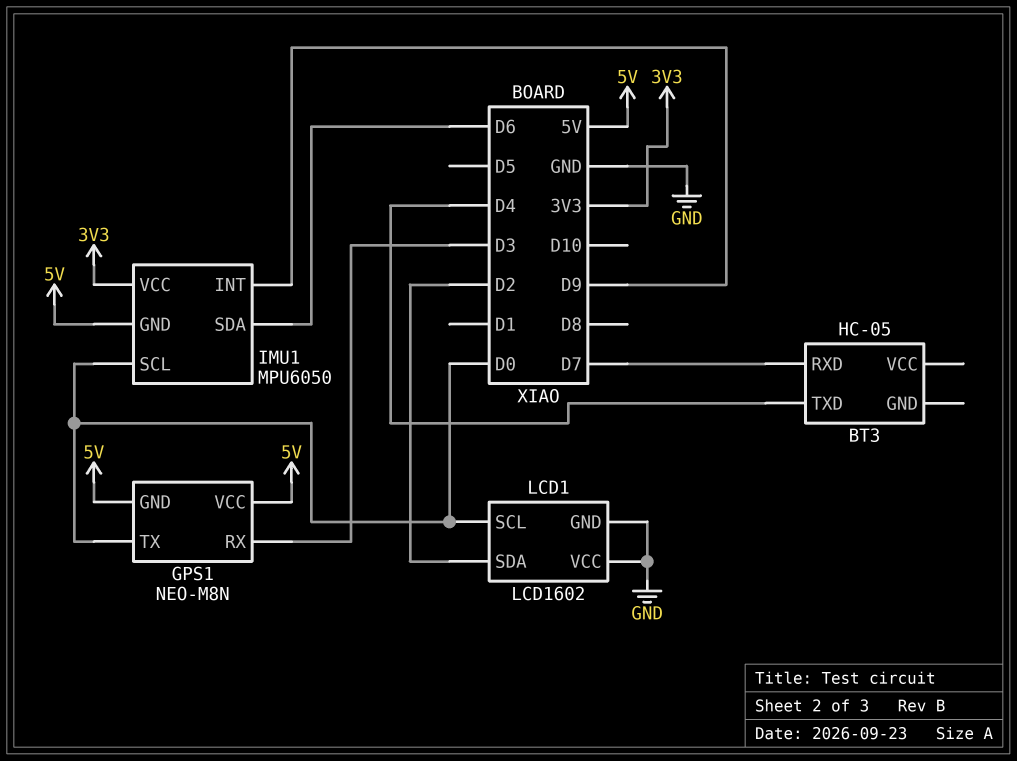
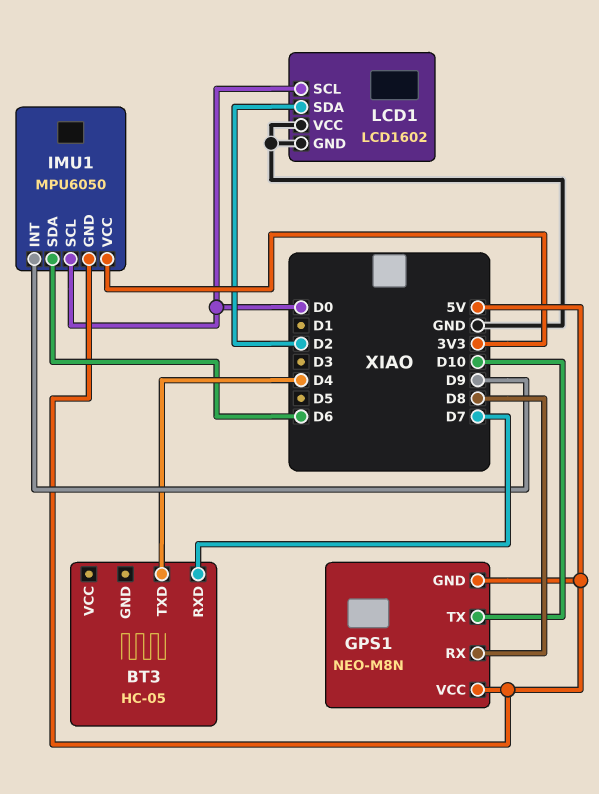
GPS1 pin RX: D3 -> D8
GPS1 pin TX: D0 -> D10

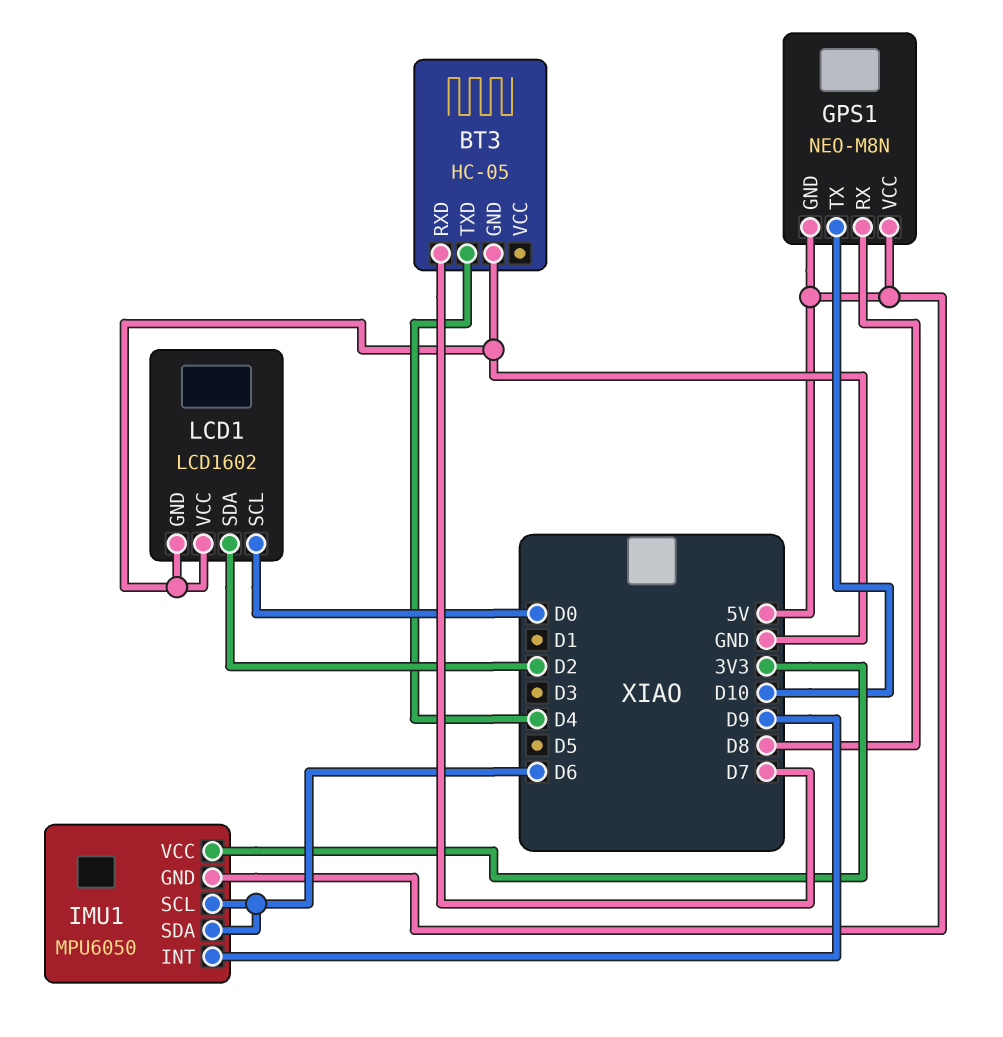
BT3 pin GND: none -> GND
IMU1 pin SCL: D0 -> D6

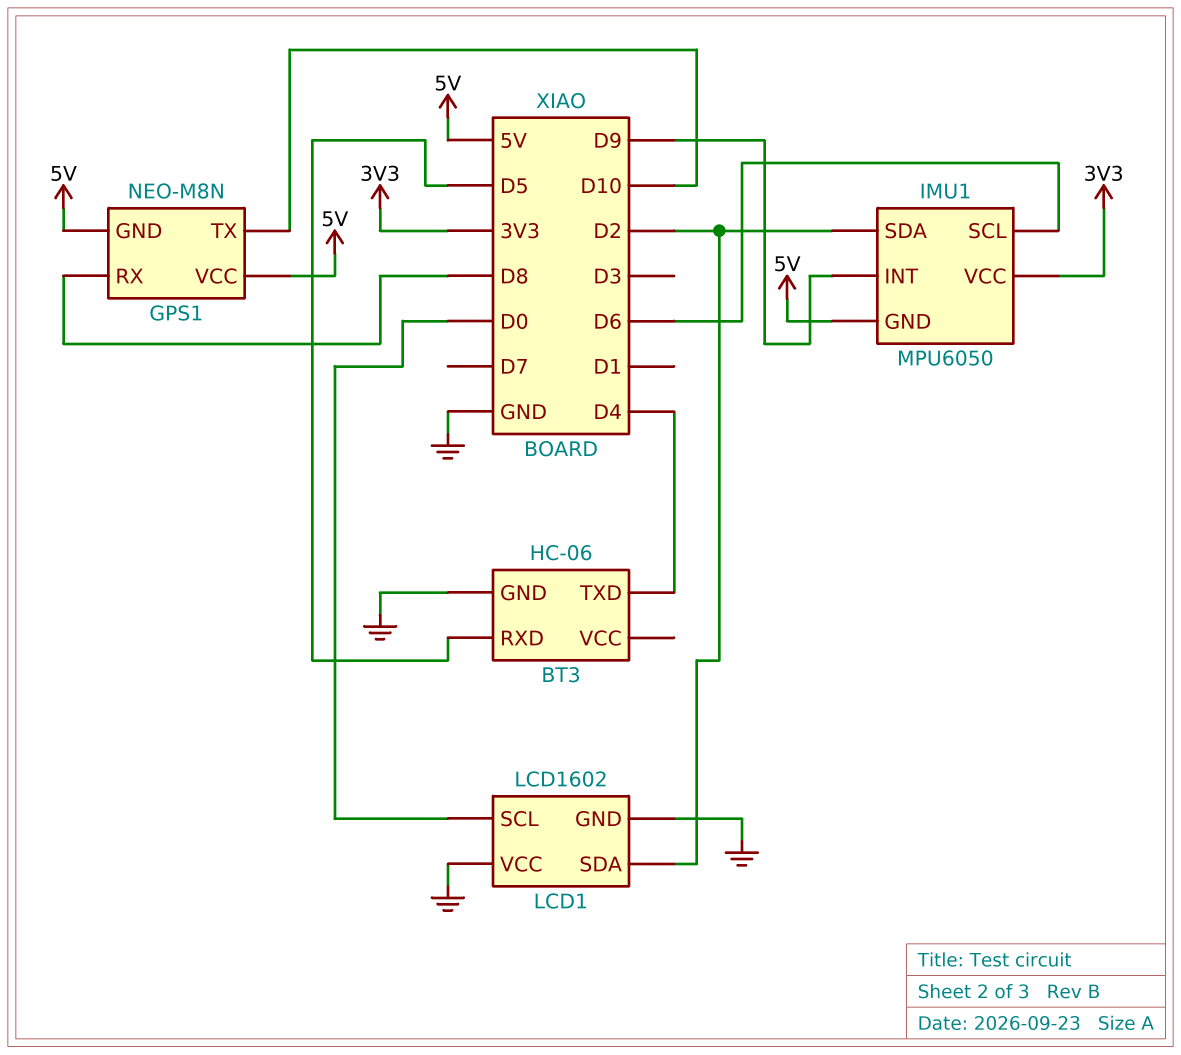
BT3: HC-05 -> HC-06
BT3 pin RXD: D7 -> D5
IMU1 pin SDA: D6 -> D2

